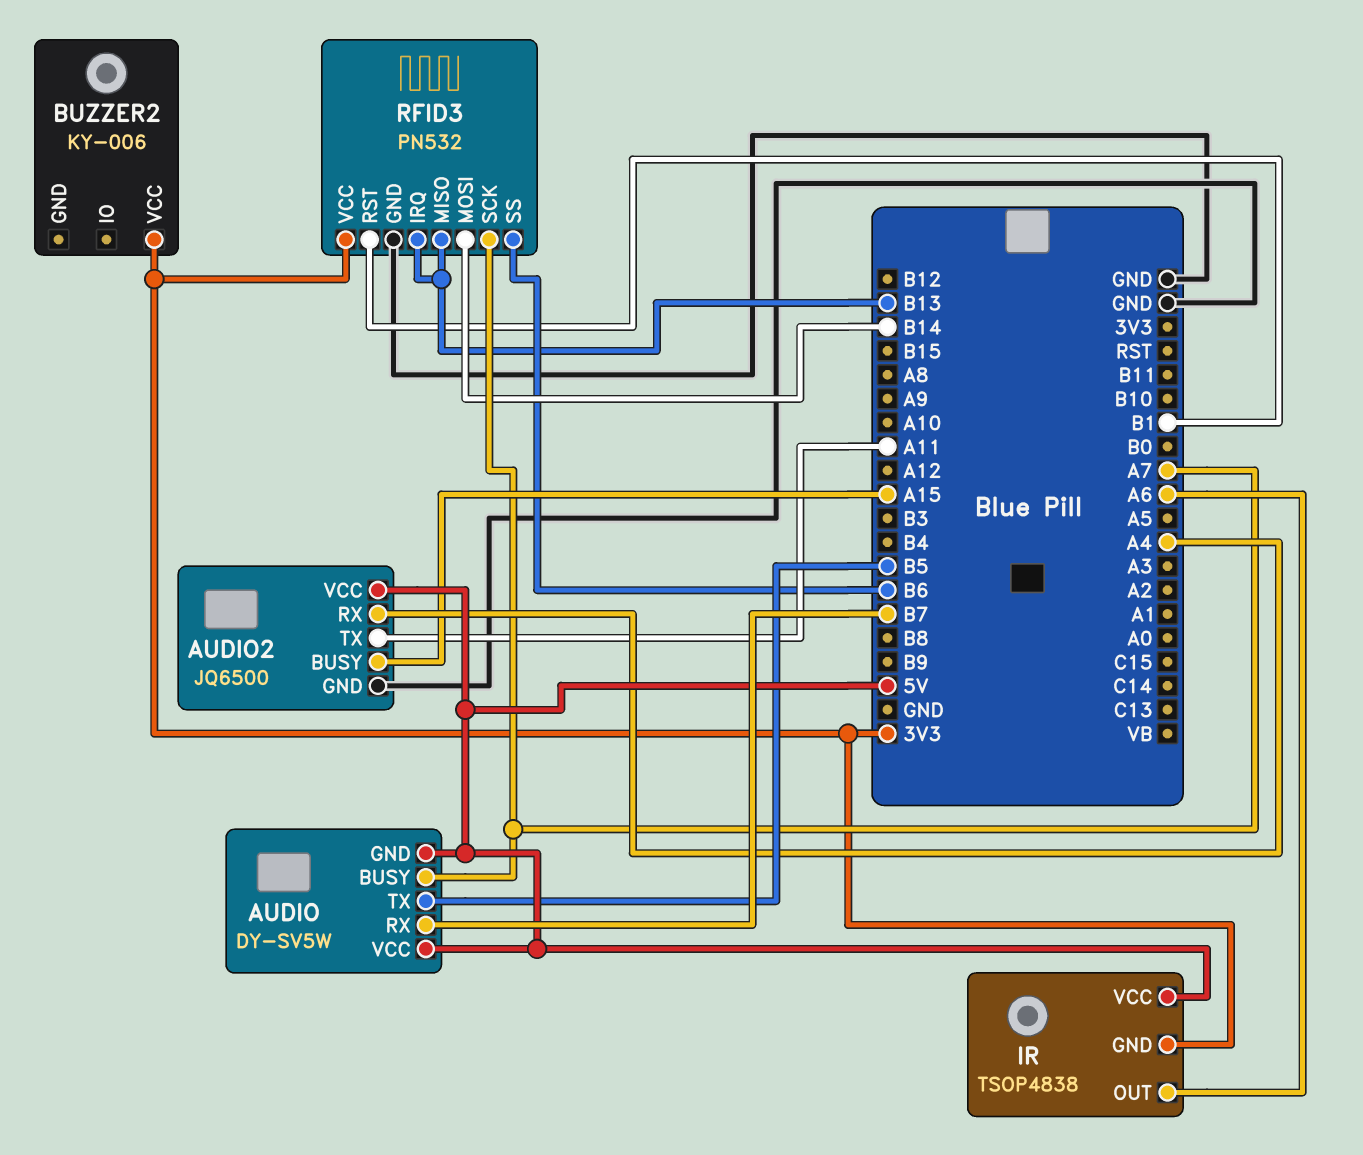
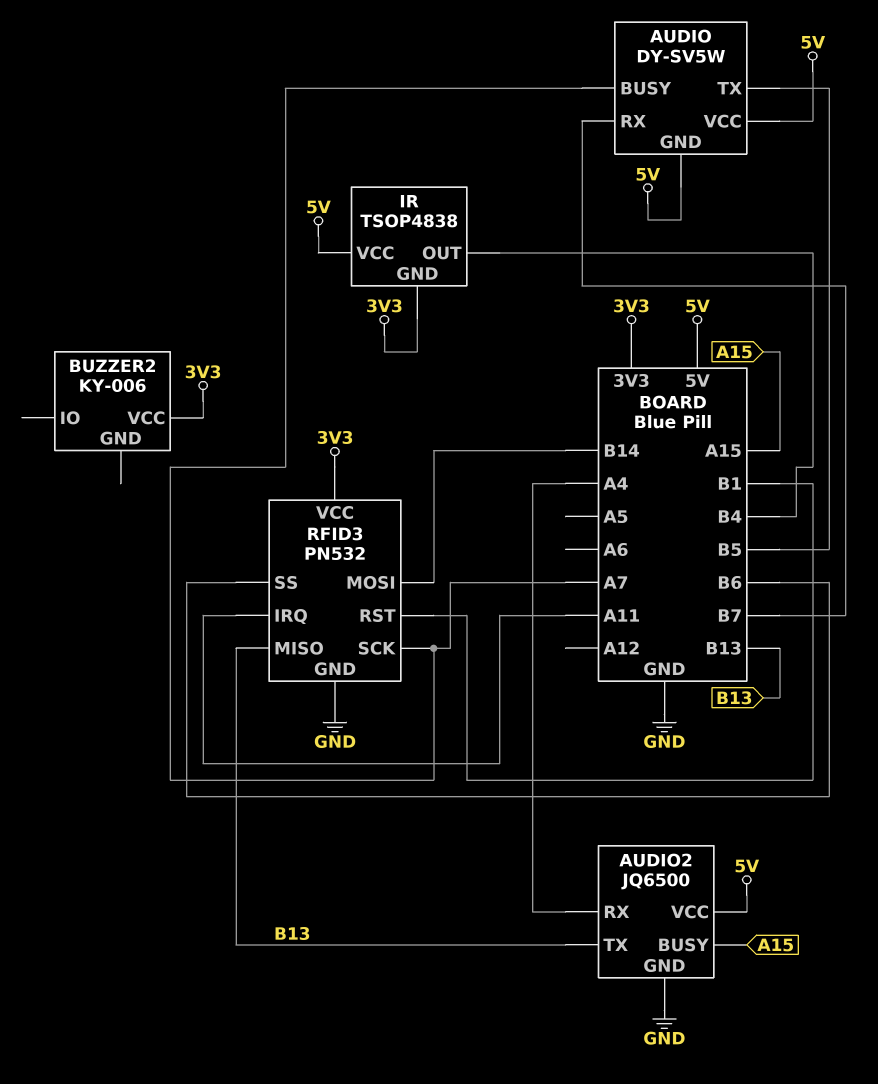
AUDIO2 pin TX: A11 -> B13
IR pin OUT: A6 -> B4
RFID3 pin IRQ: B13 -> A11

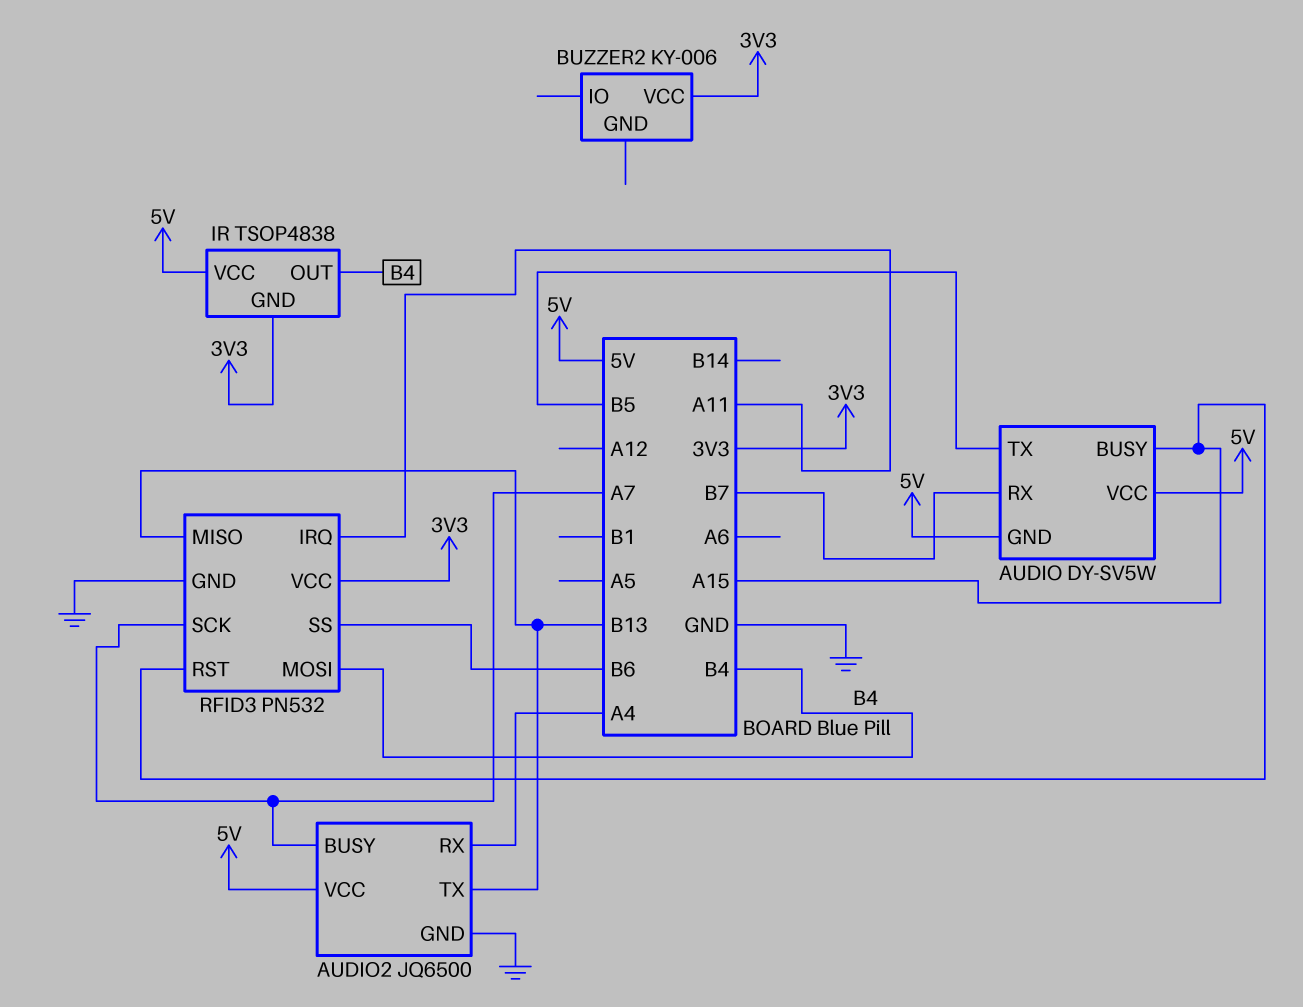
AUDIO pin BUSY: A7 -> A15
AUDIO2 pin BUSY: A15 -> A7
RFID3 pin MOSI: B14 -> B4
RFID3 pin RST: B1 -> A15

